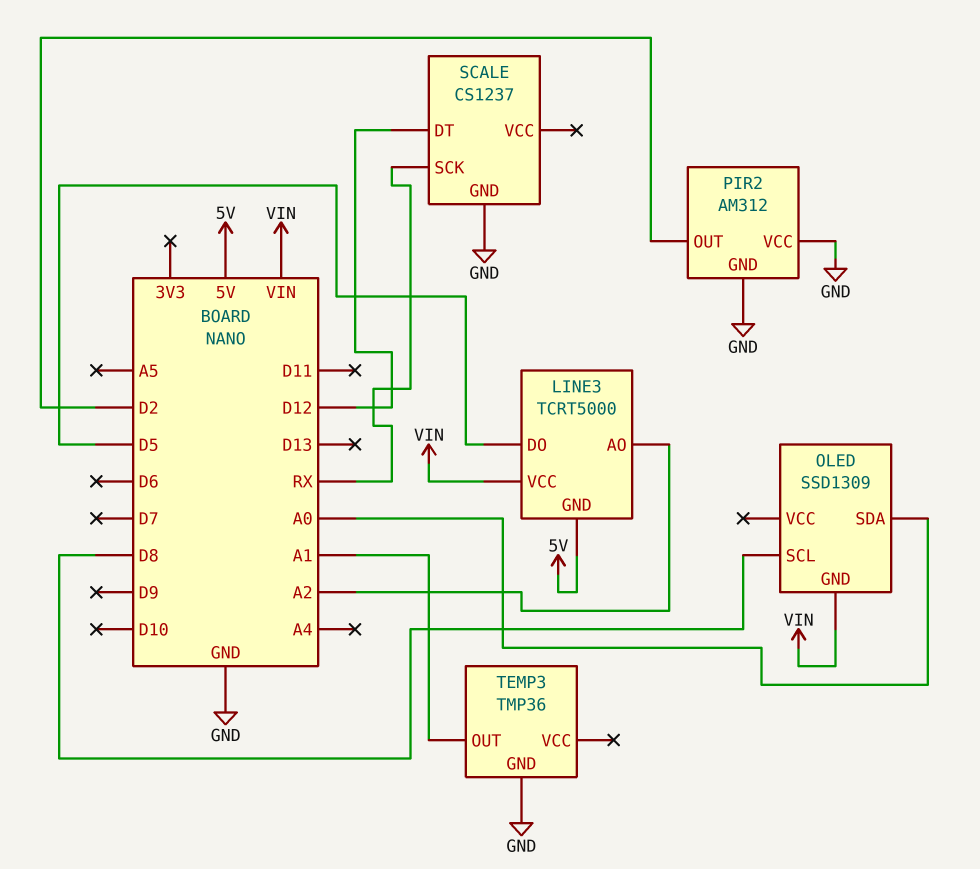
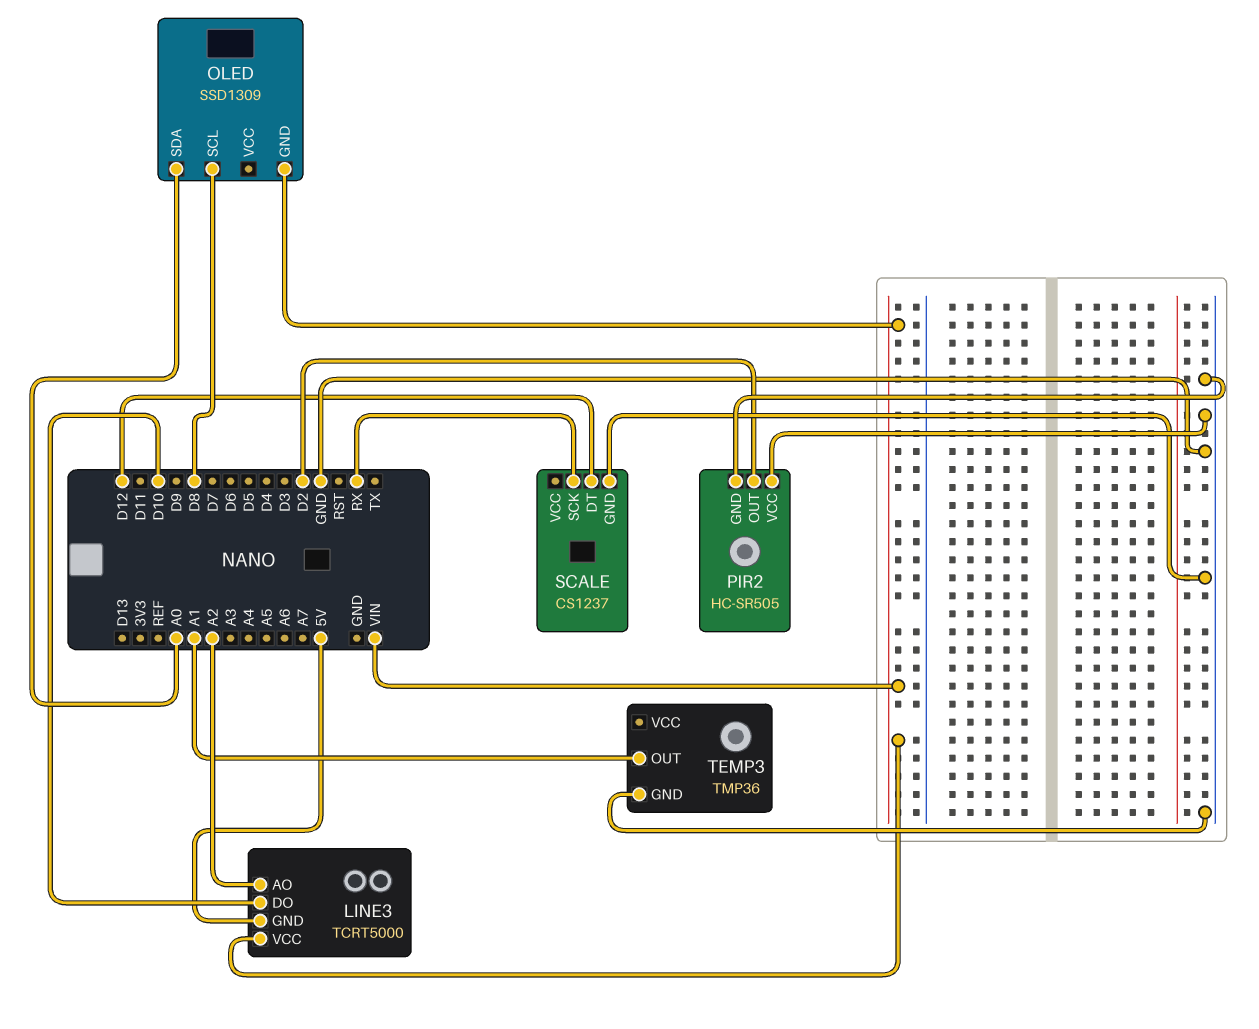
LINE3 pin DO: D5 -> D10
PIR2: AM312 -> HC-SR505

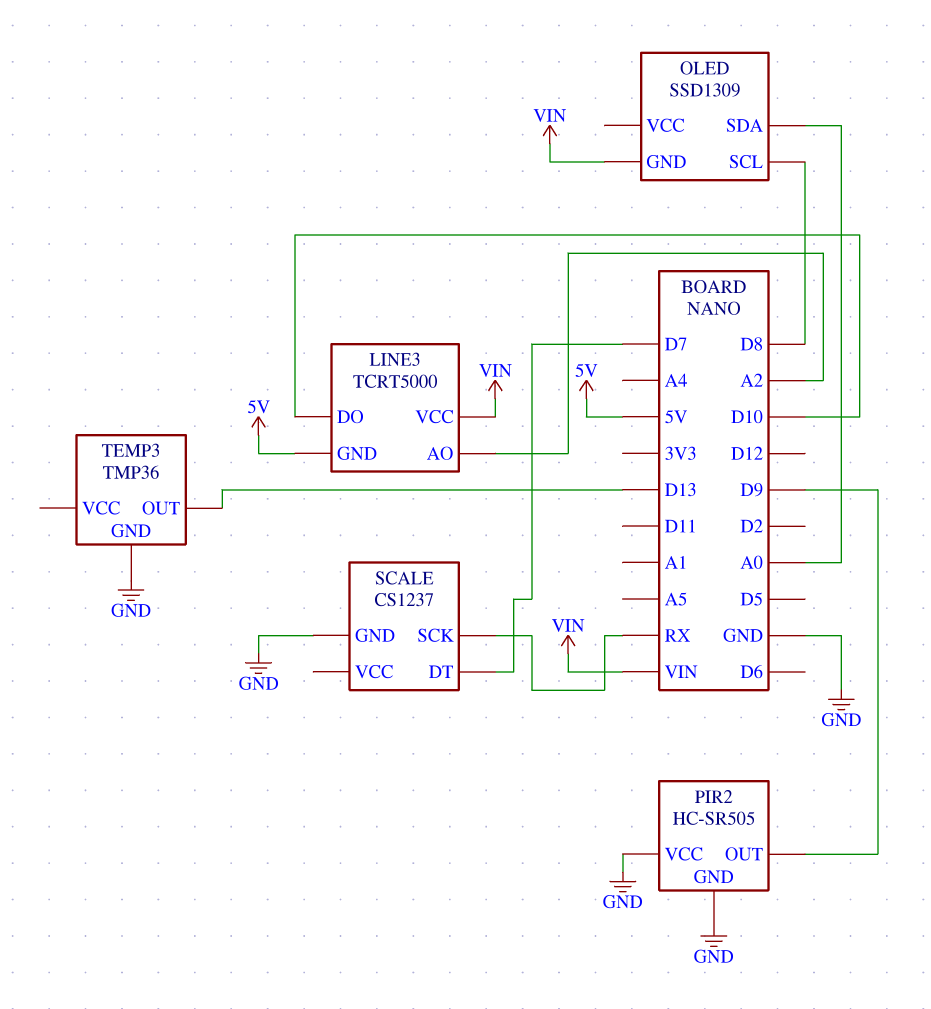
PIR2 pin OUT: D2 -> D9
SCALE pin DT: D12 -> D7
TEMP3 pin OUT: A1 -> D13

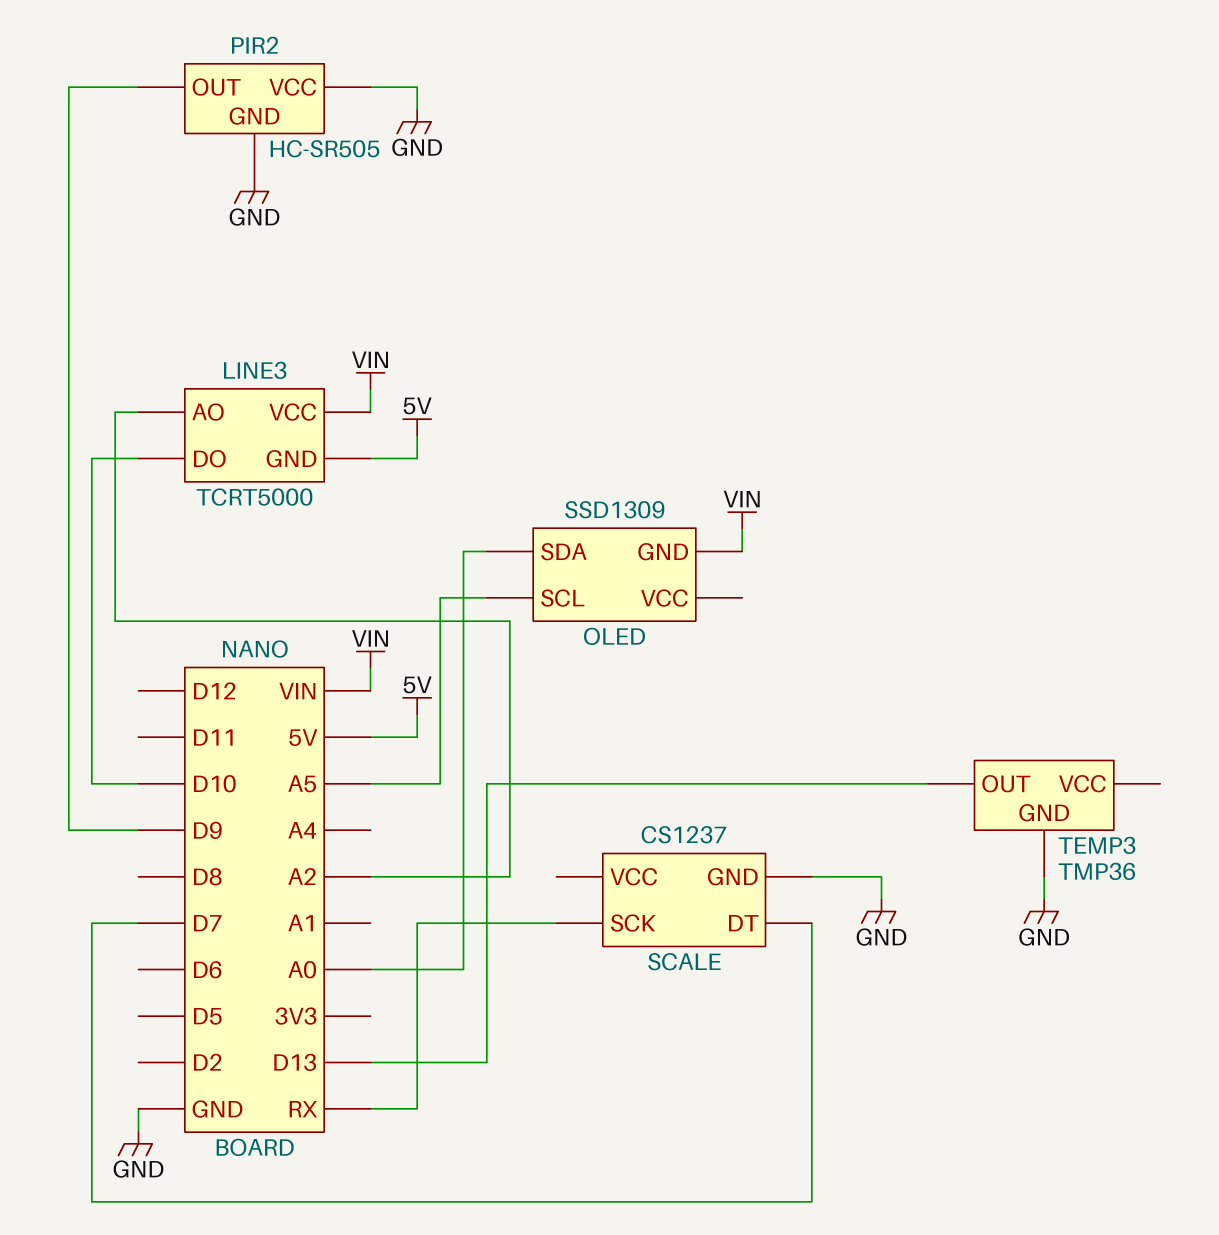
OLED pin SCL: D8 -> A5

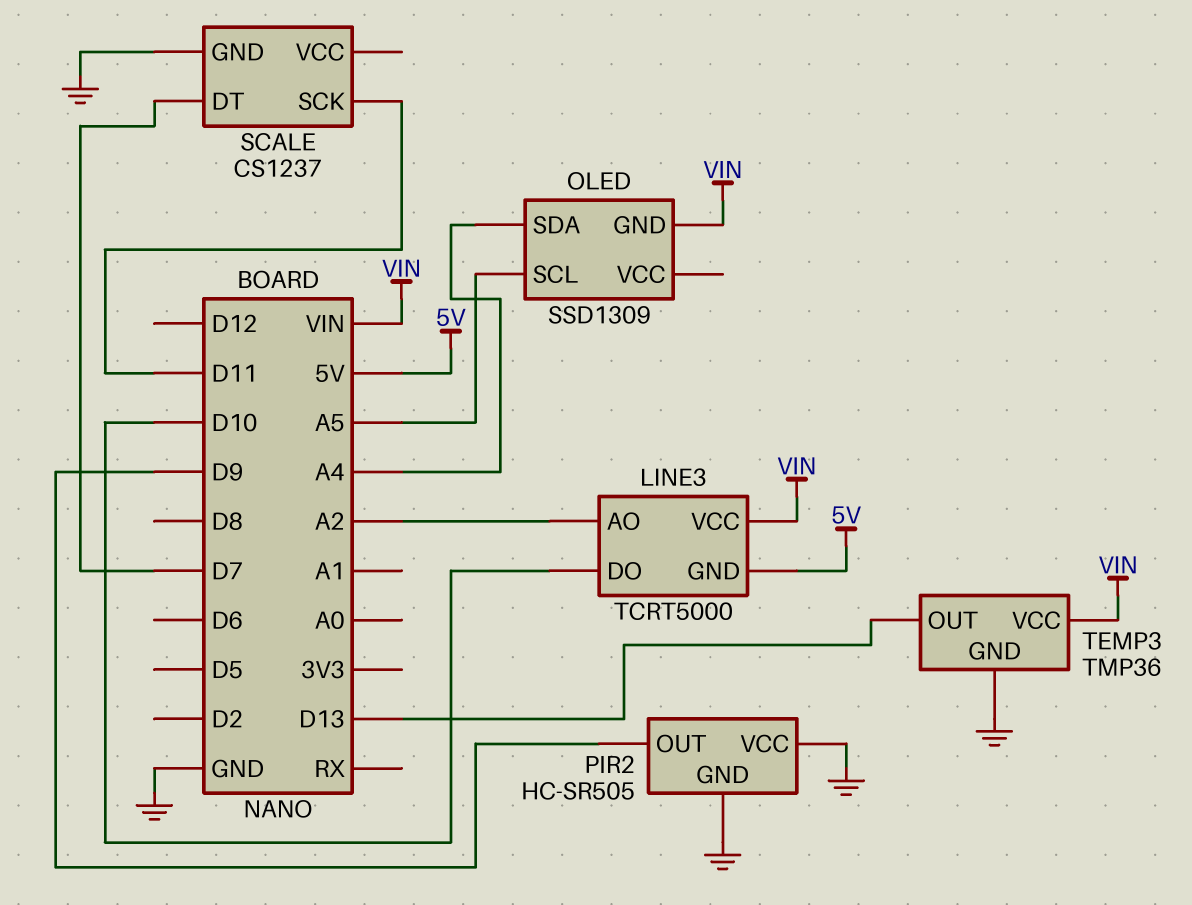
OLED pin SDA: A0 -> A4
SCALE pin SCK: RX -> D11
TEMP3 pin VCC: none -> VIN

